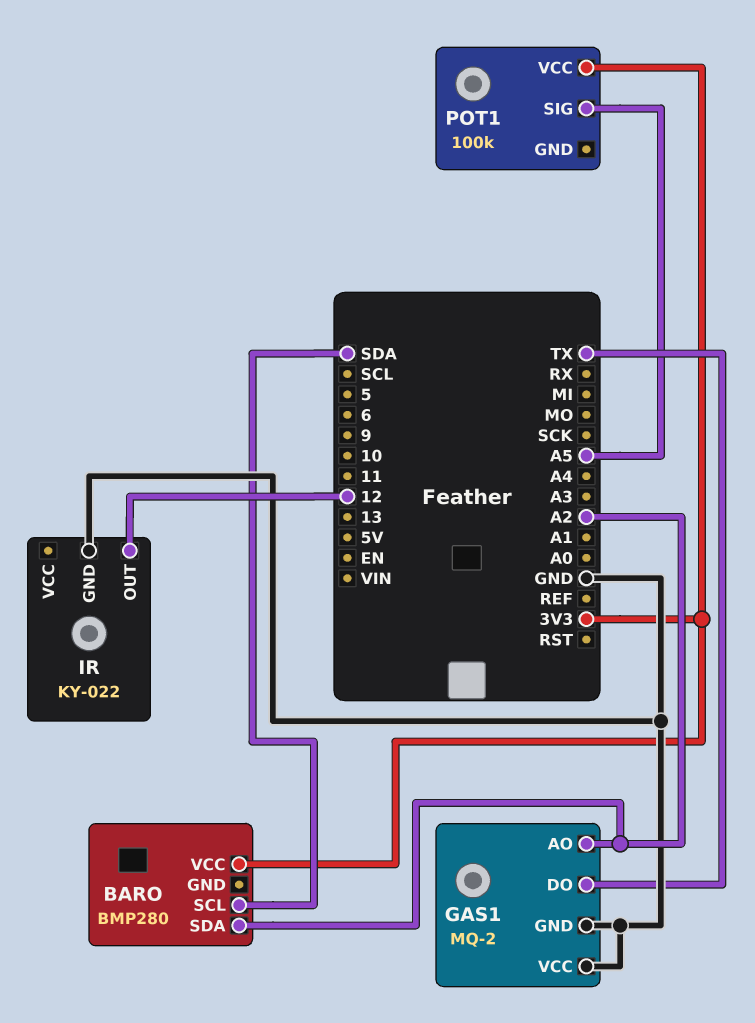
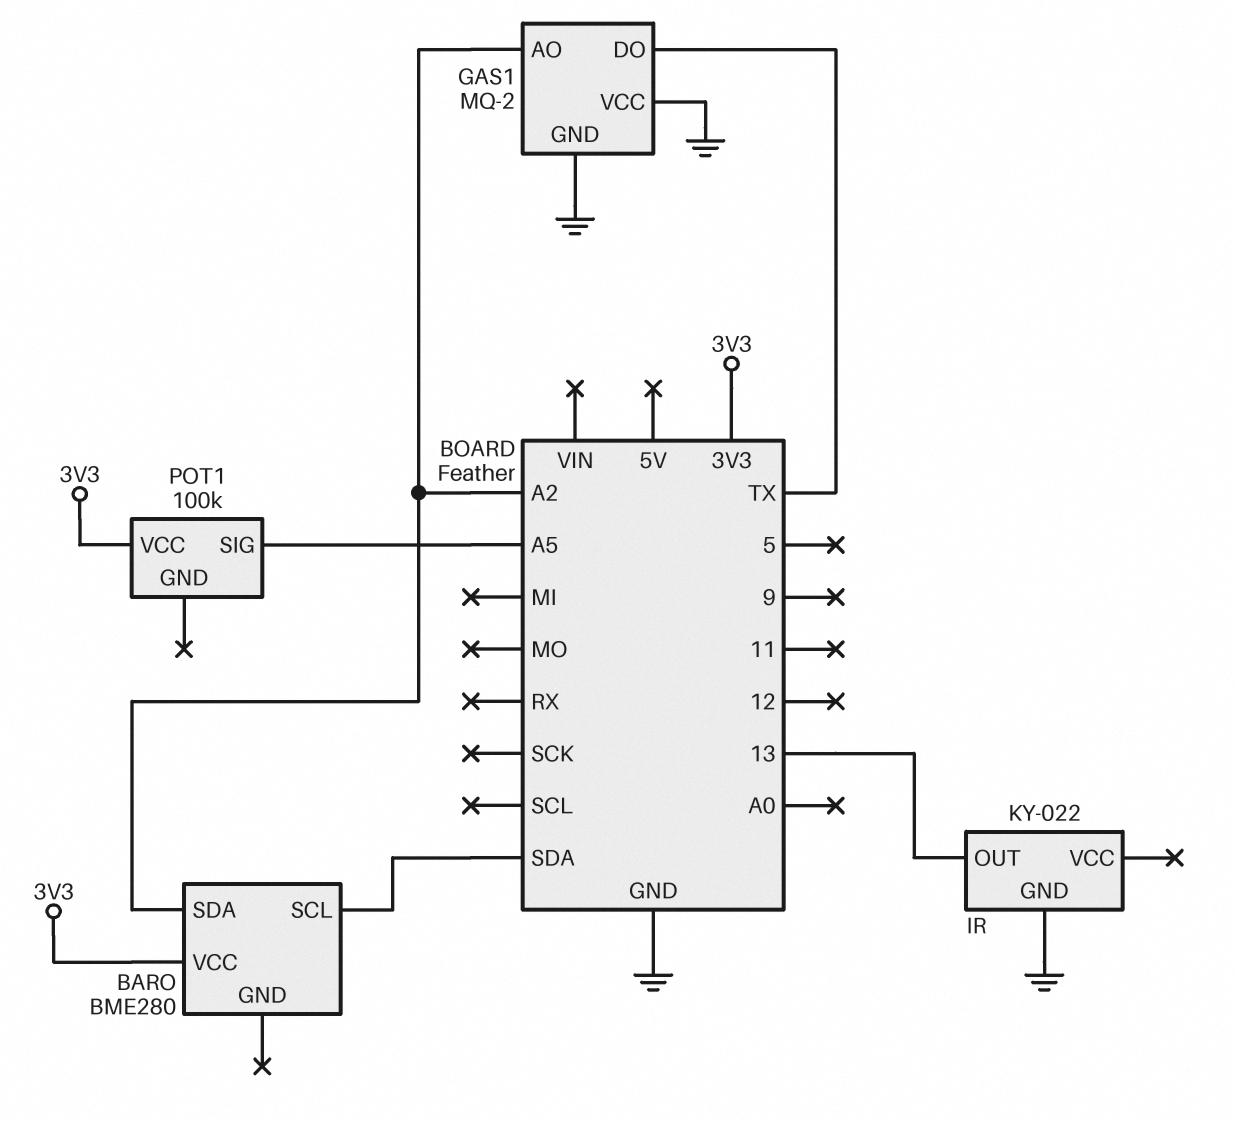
BARO: BMP280 -> BME280
IR pin OUT: 12 -> 13

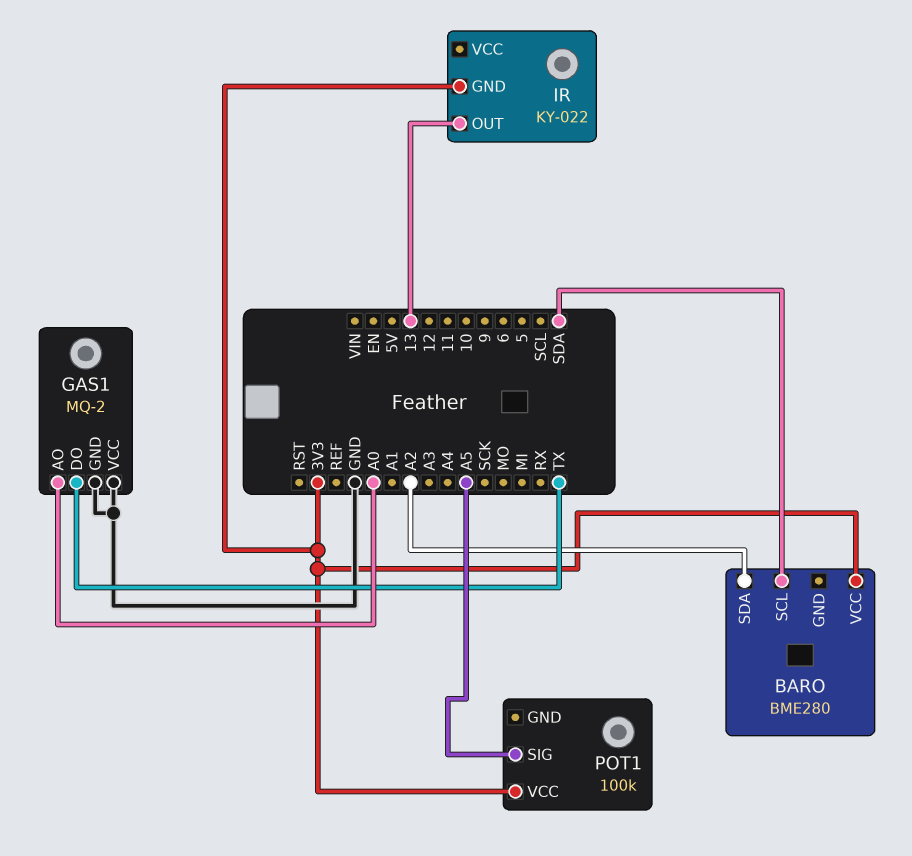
GAS1 pin AO: A2 -> A0
IR pin GND: GND -> 3V3

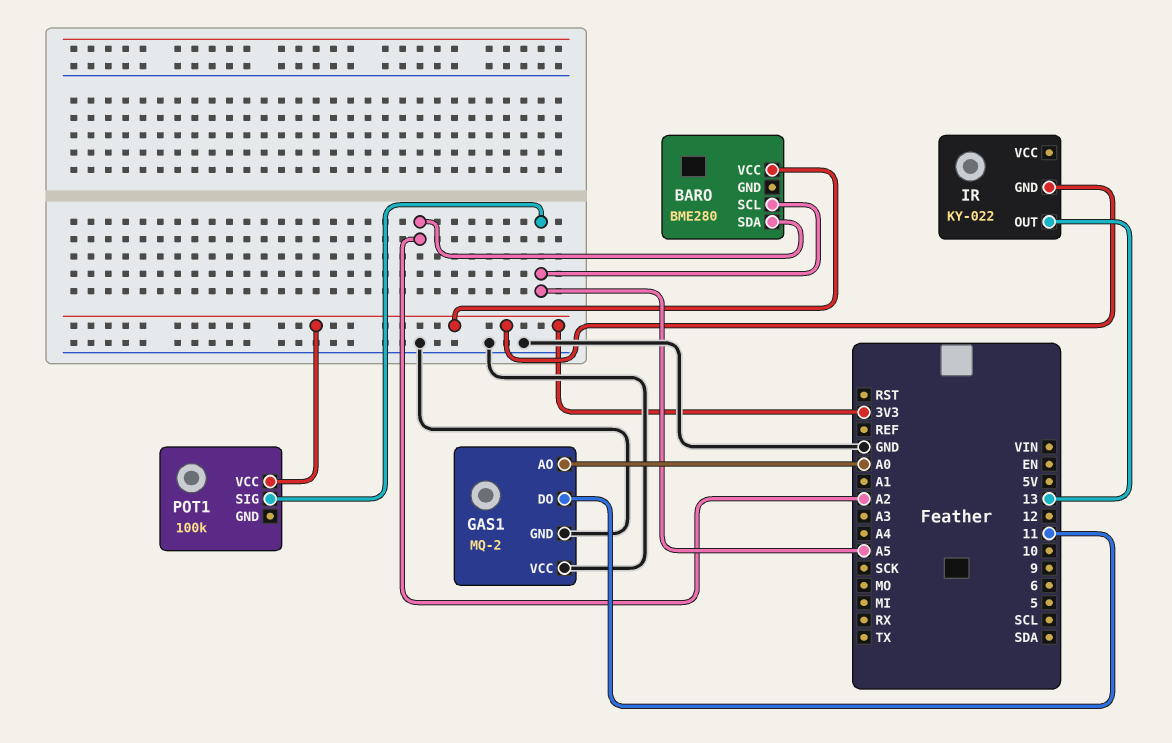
BARO pin SCL: SDA -> A5
GAS1 pin DO: TX -> 11

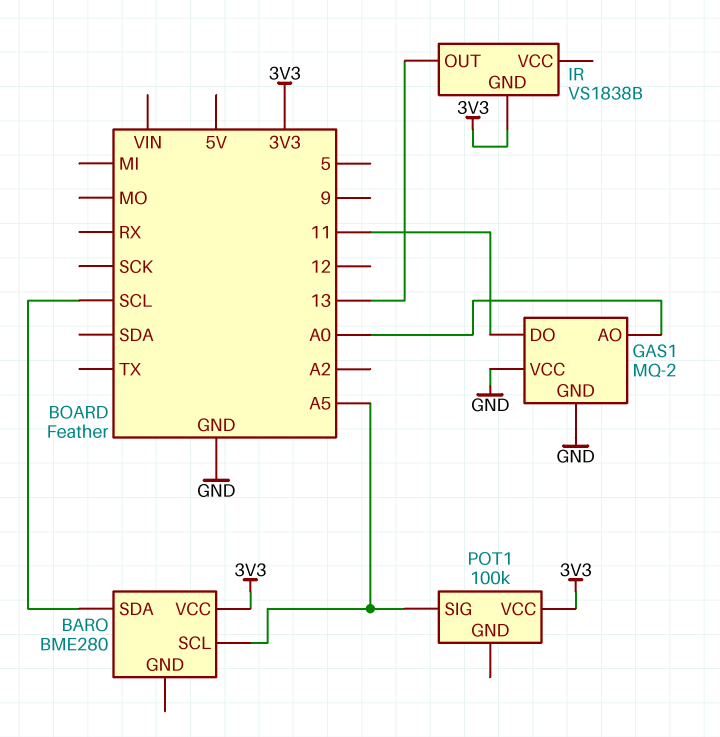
BARO pin SDA: A2 -> SCL
IR: KY-022 -> VS1838B

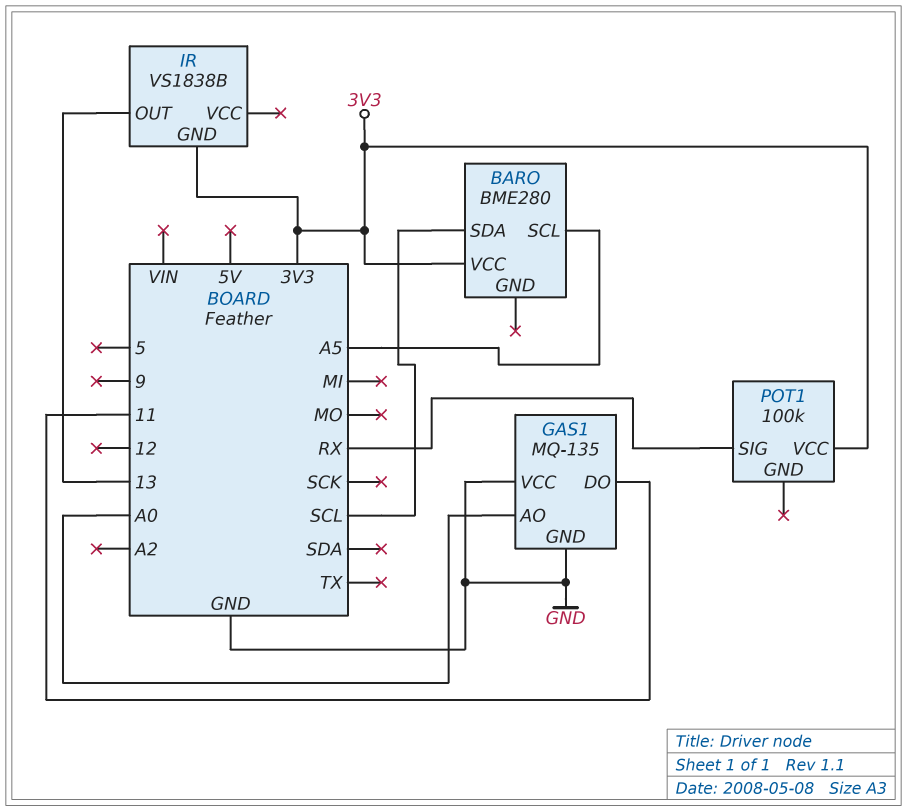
GAS1: MQ-2 -> MQ-135
POT1 pin SIG: A5 -> RX

